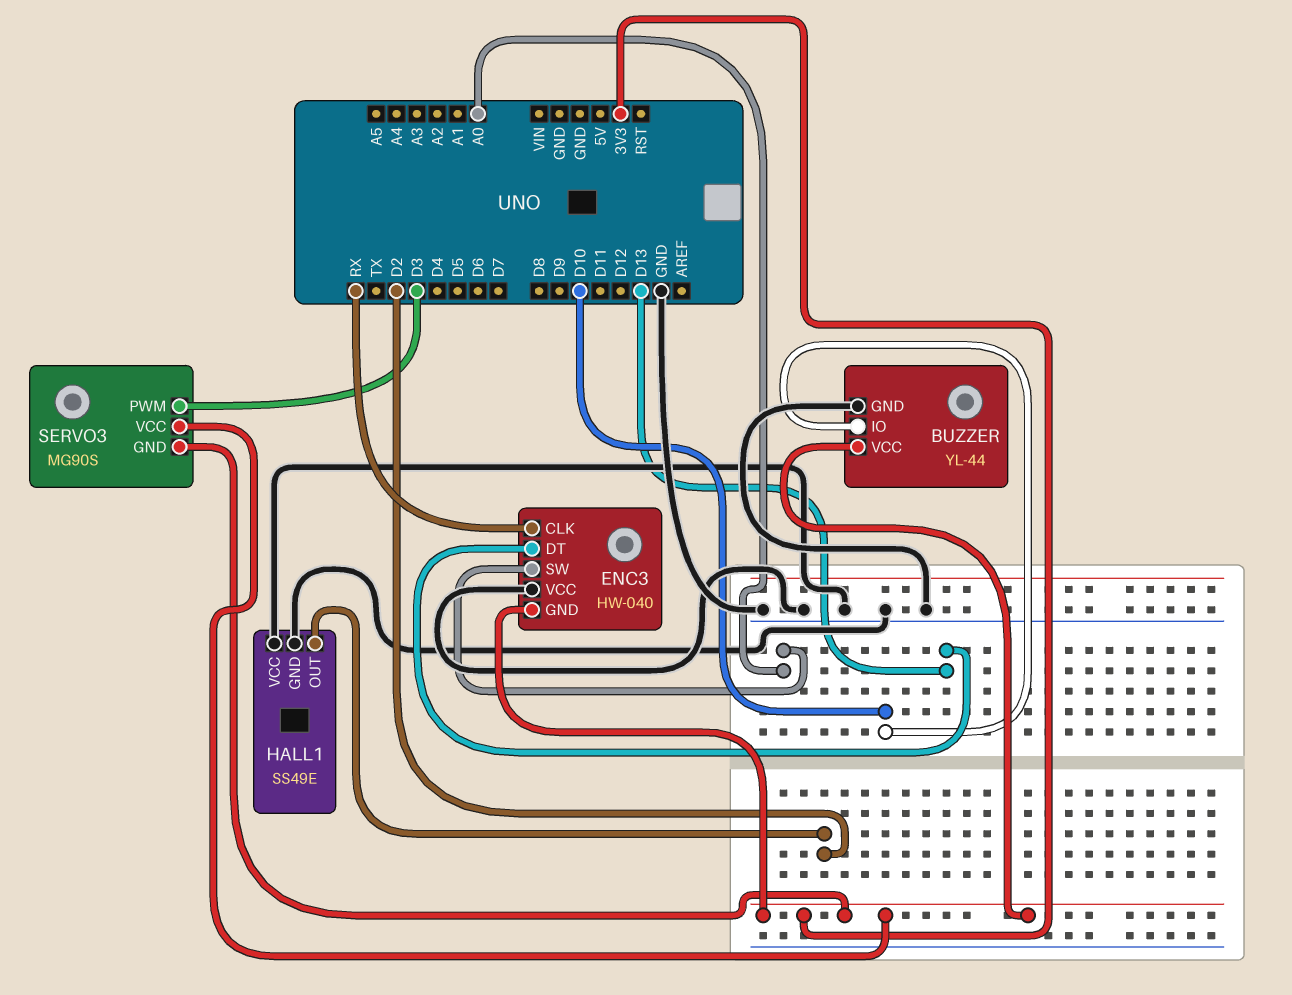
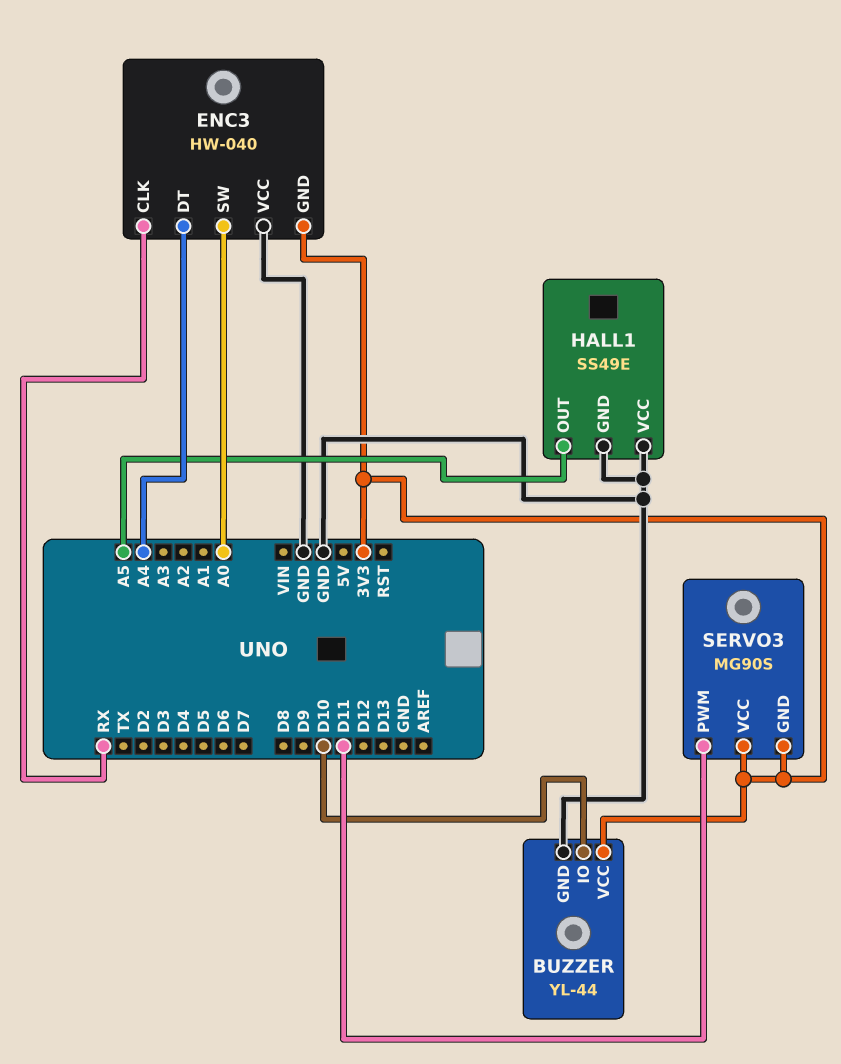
ENC3 pin DT: D13 -> A4
HALL1 pin OUT: D2 -> A5
SERVO3 pin PWM: D3 -> D11

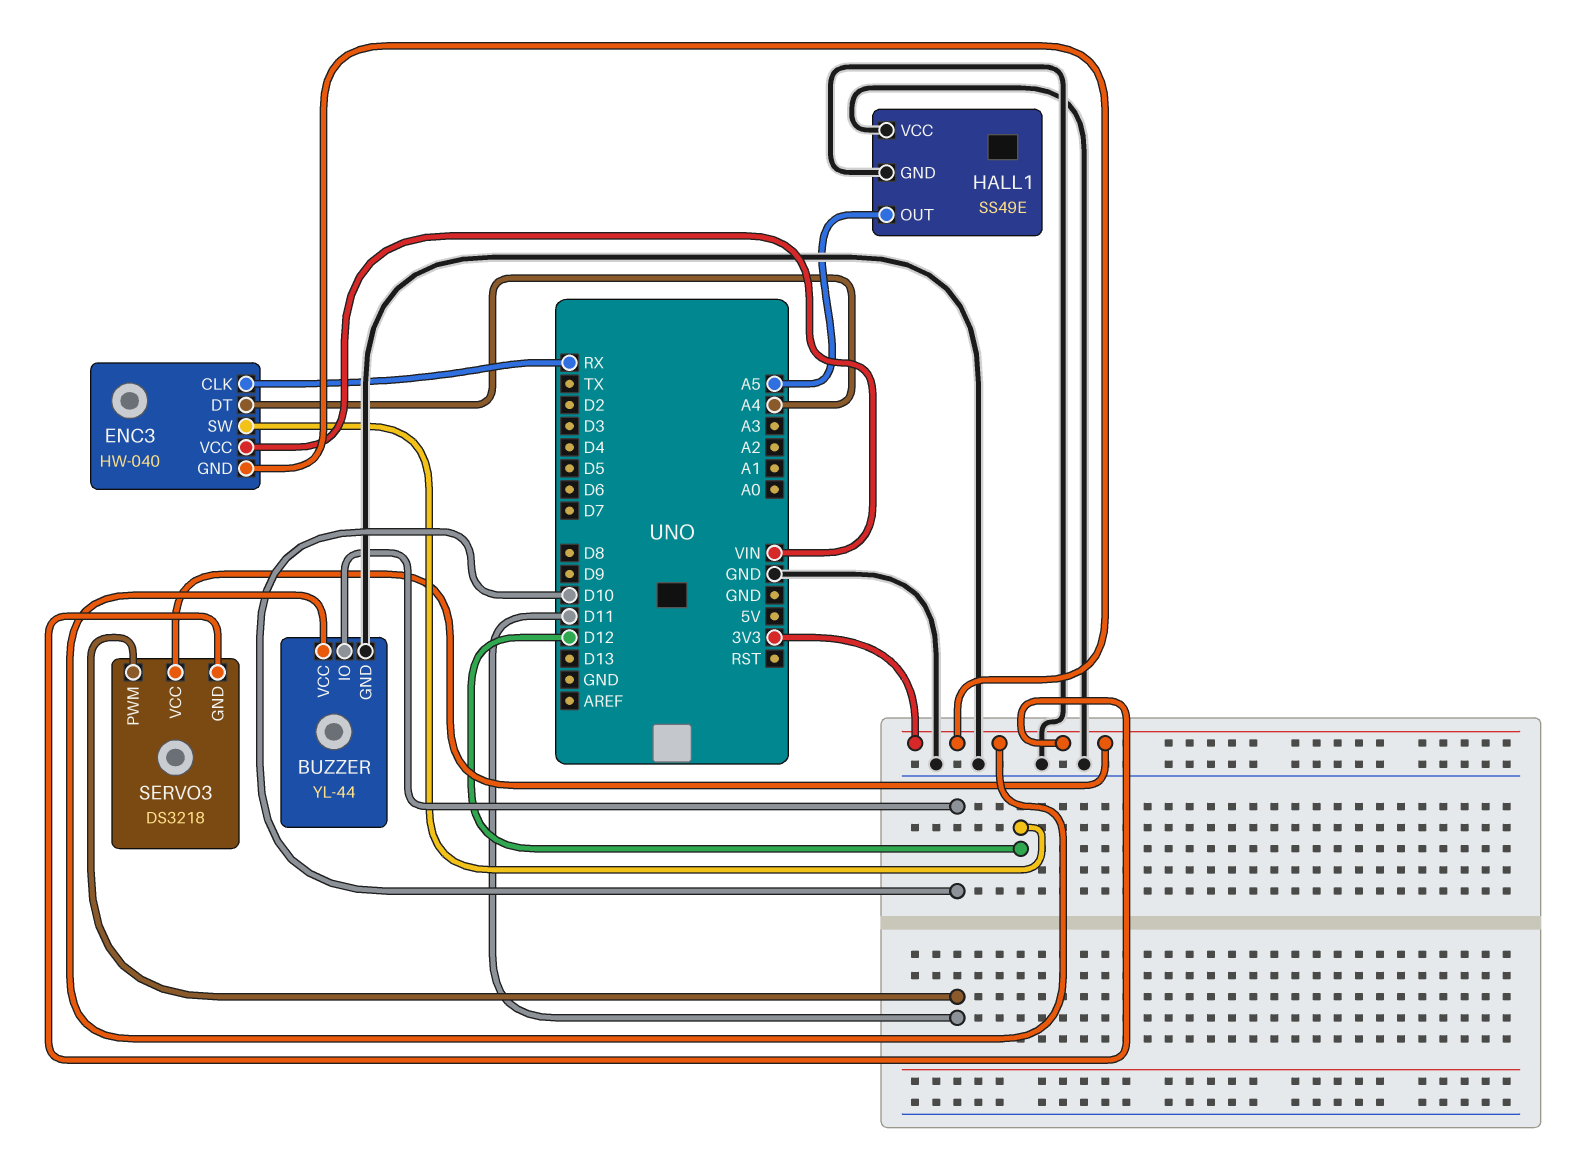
ENC3 pin SW: A0 -> D12
ENC3 pin VCC: GND -> VIN
SERVO3: MG90S -> DS3218

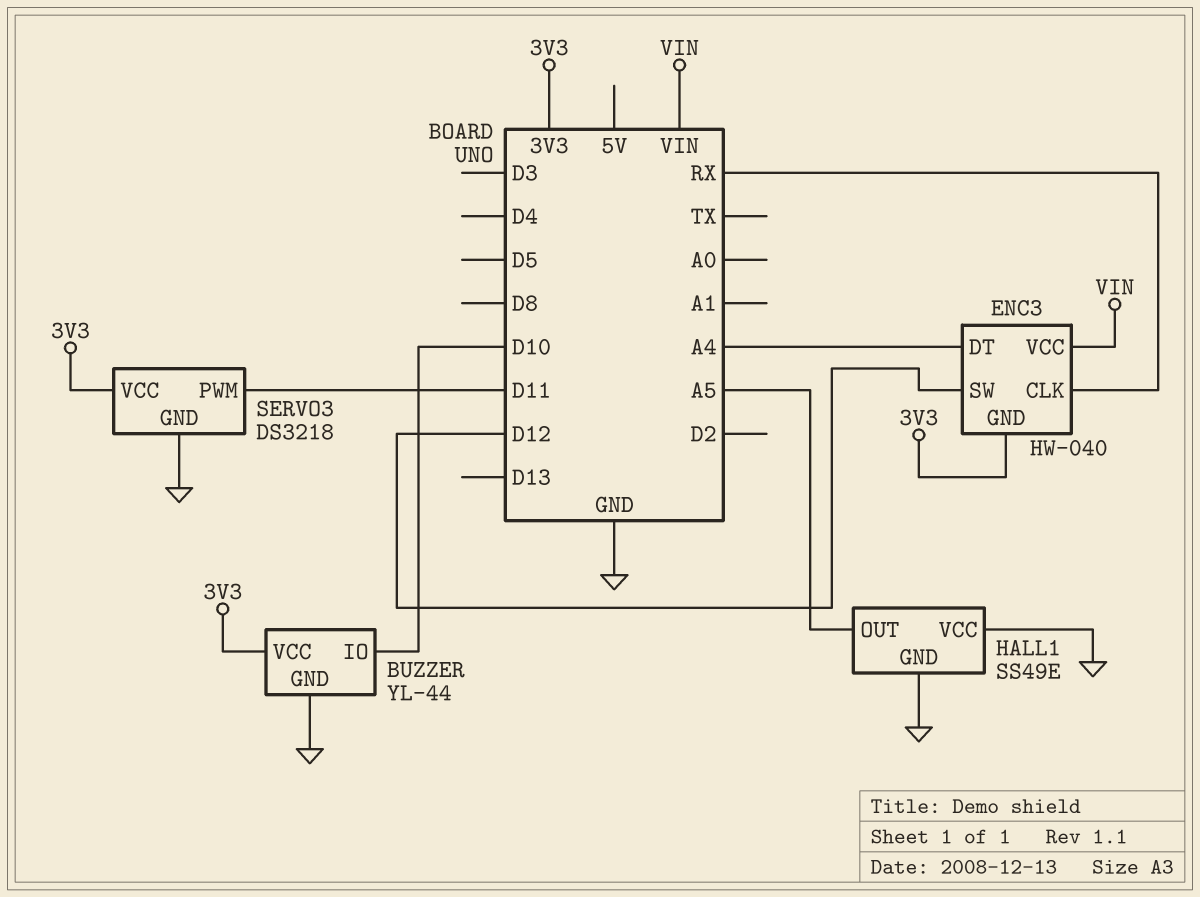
SERVO3 pin GND: 3V3 -> GND

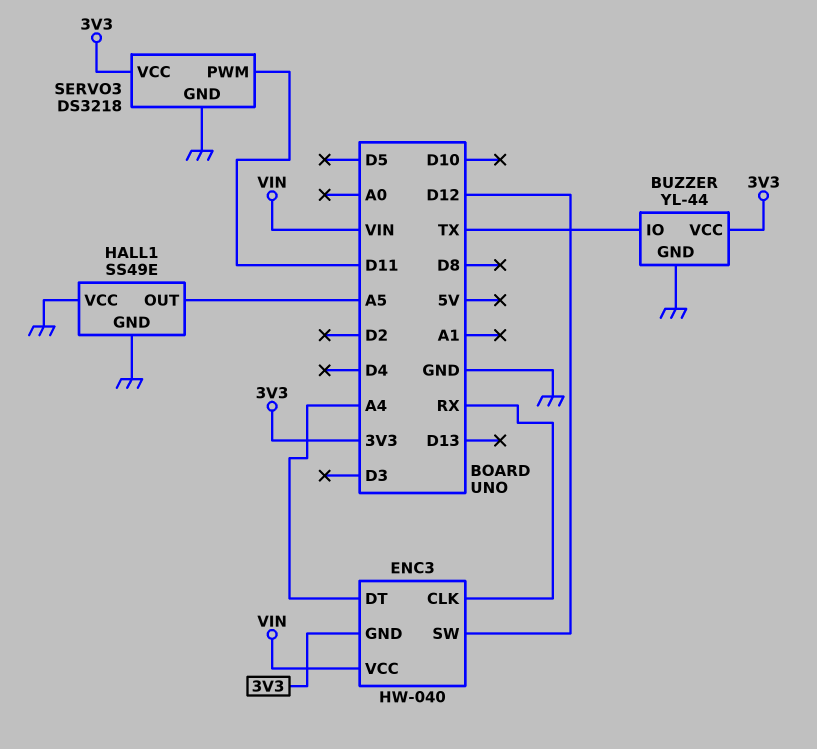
BUZZER pin IO: D10 -> TX

